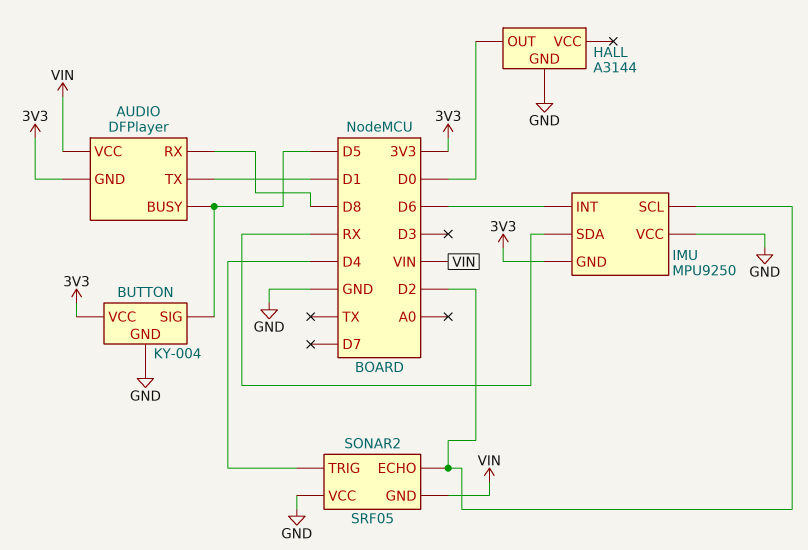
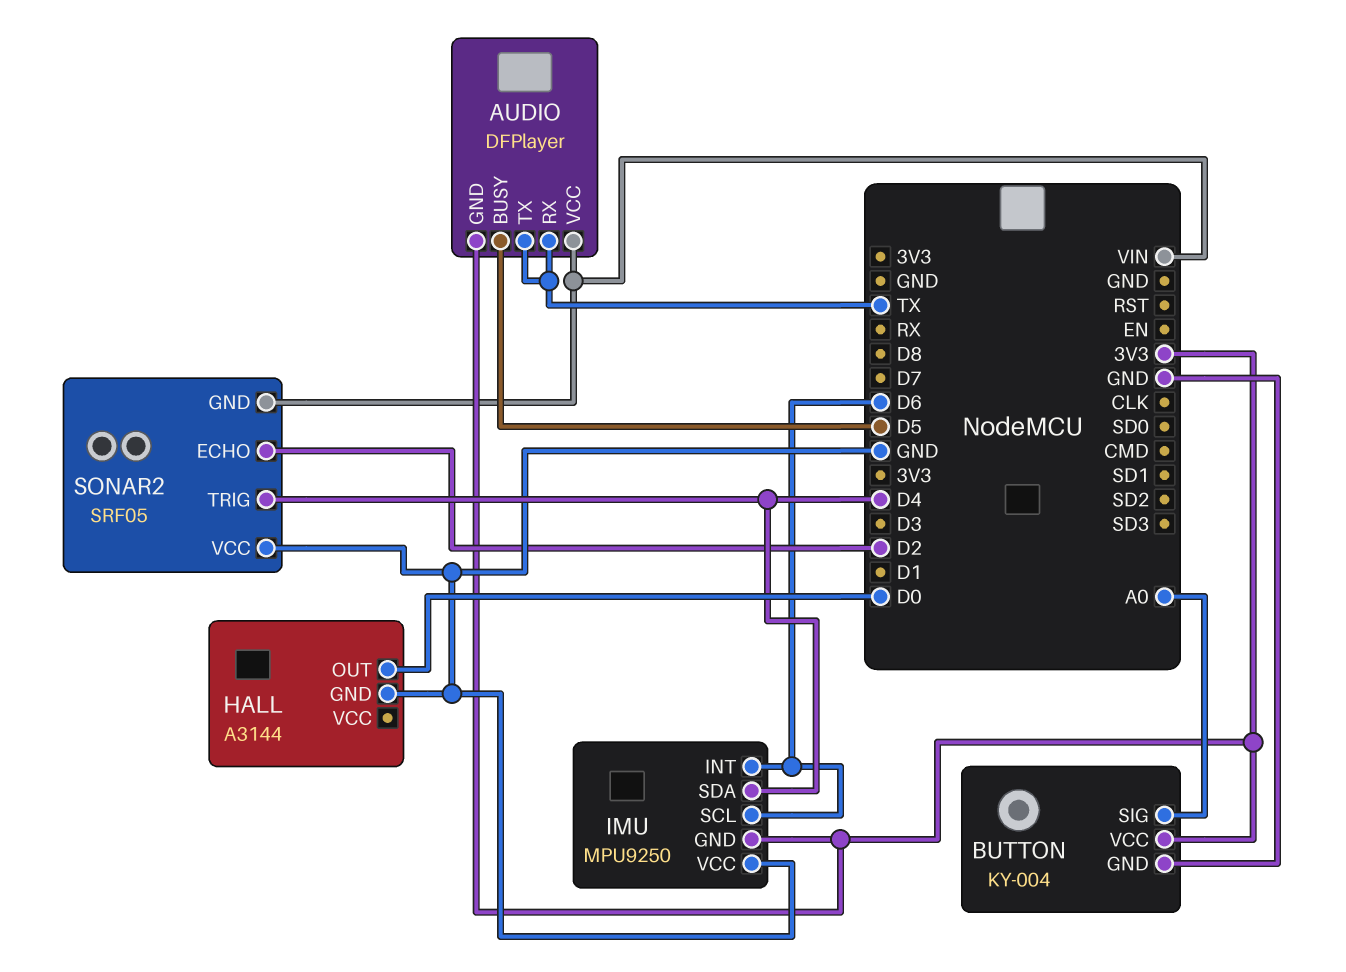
AUDIO pin RX: D8 -> TX
AUDIO pin TX: D1 -> TX
BUTTON pin SIG: D5 -> A0
IMU pin SCL: D2 -> D6
IMU pin SDA: RX -> D4

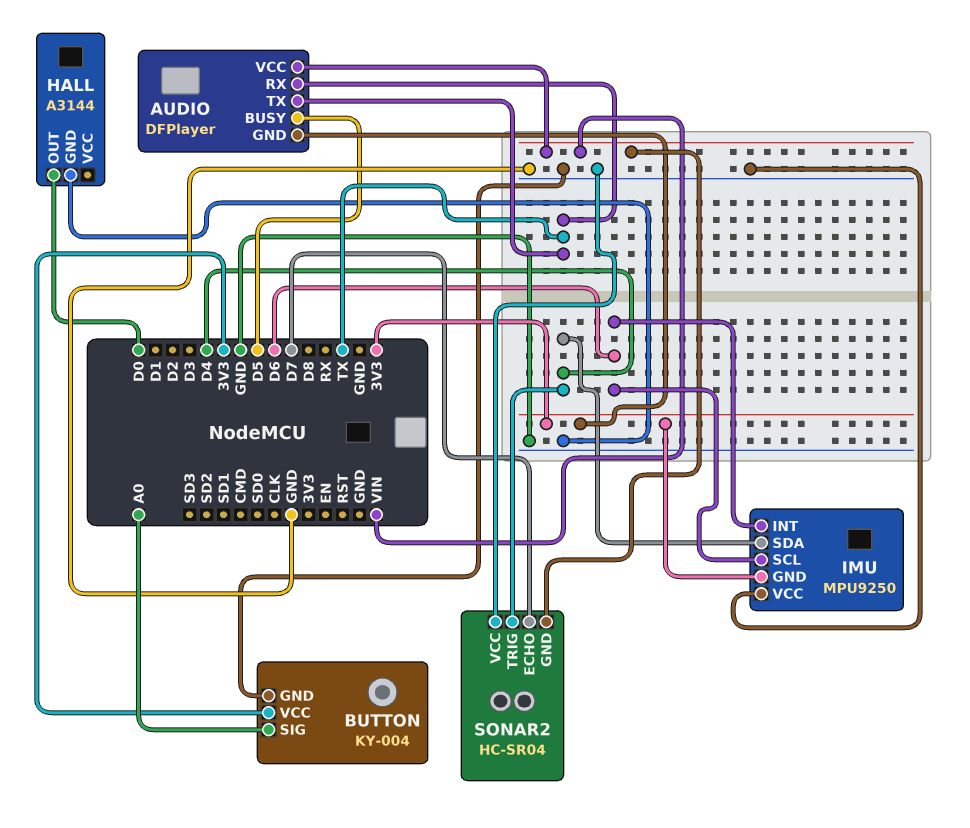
SONAR2: SRF05 -> HC-SR04
SONAR2 pin ECHO: D2 -> D7

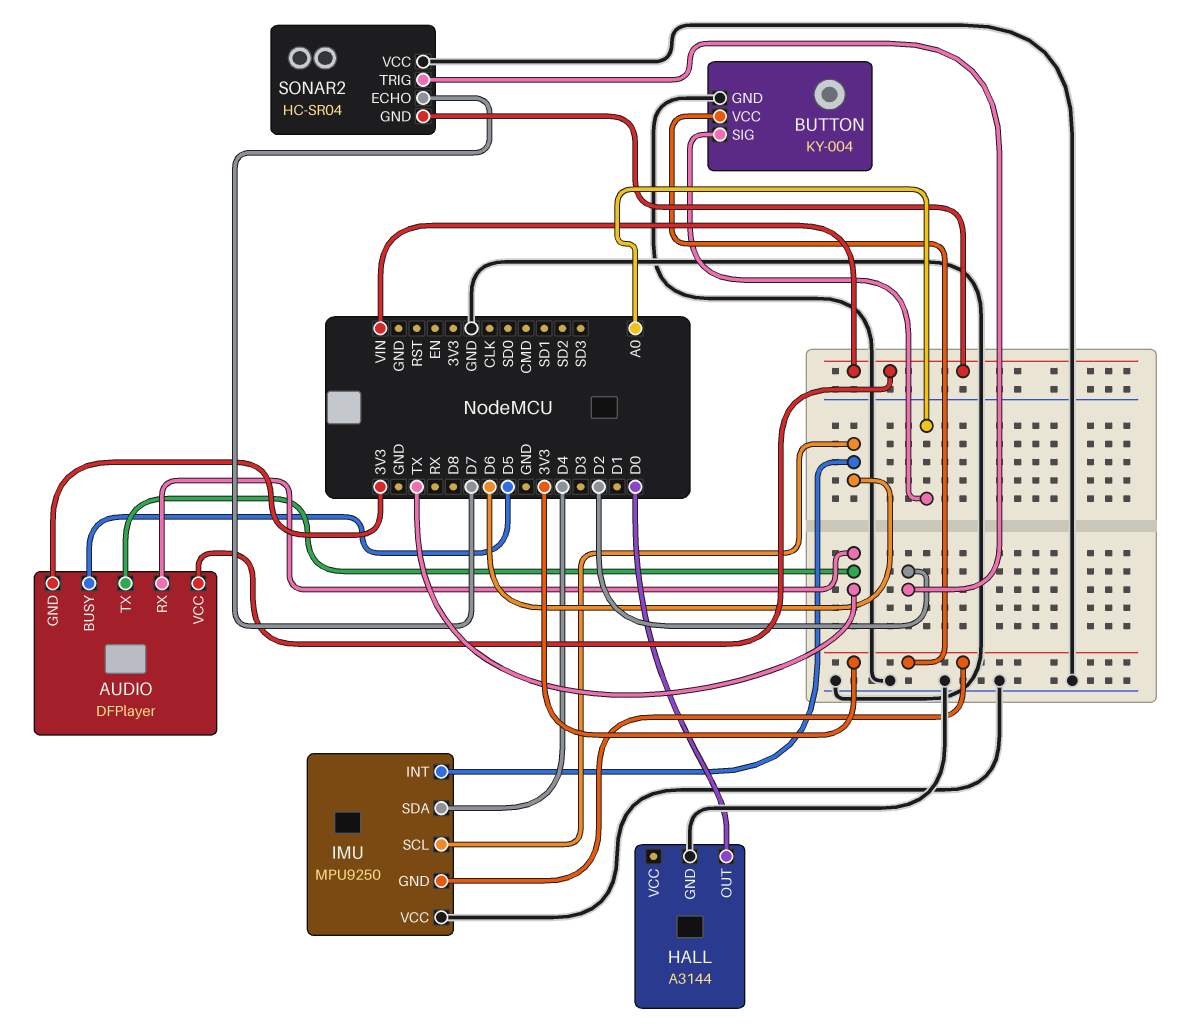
SONAR2 pin TRIG: D4 -> D2

